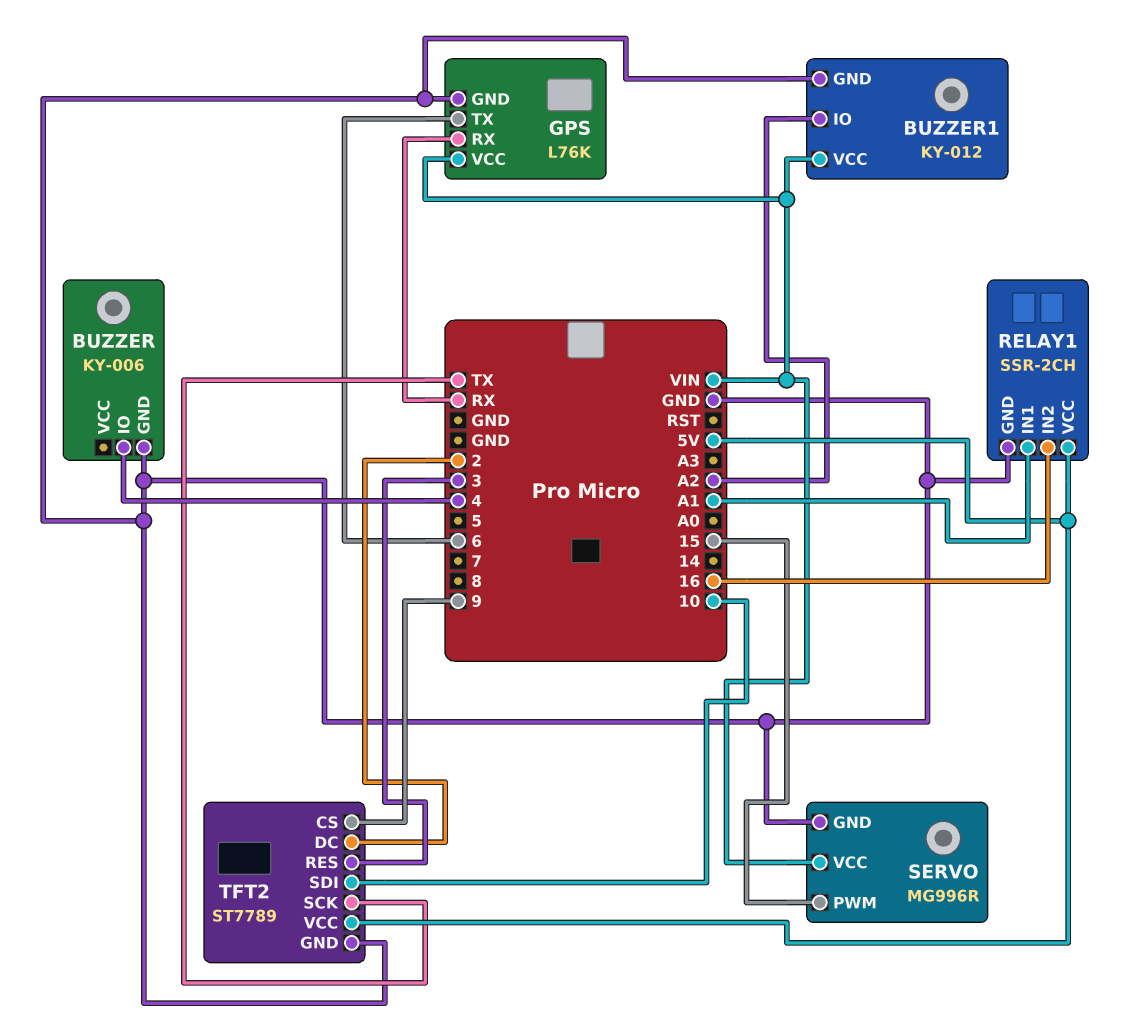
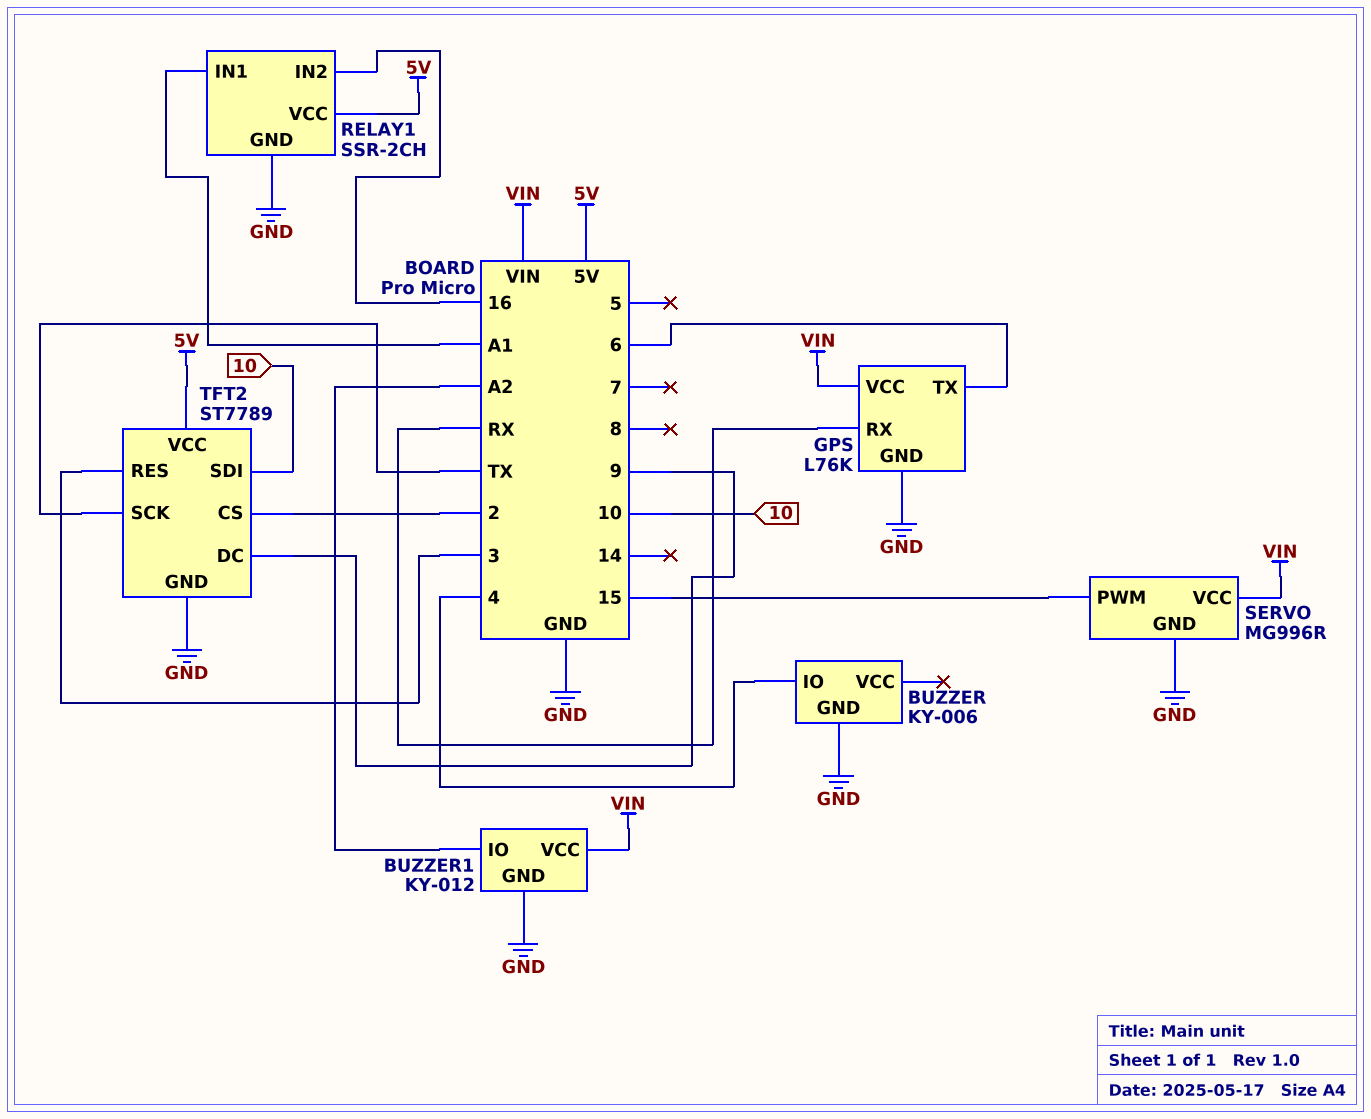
TFT2 pin CS: 9 -> 2
TFT2 pin DC: 2 -> 9

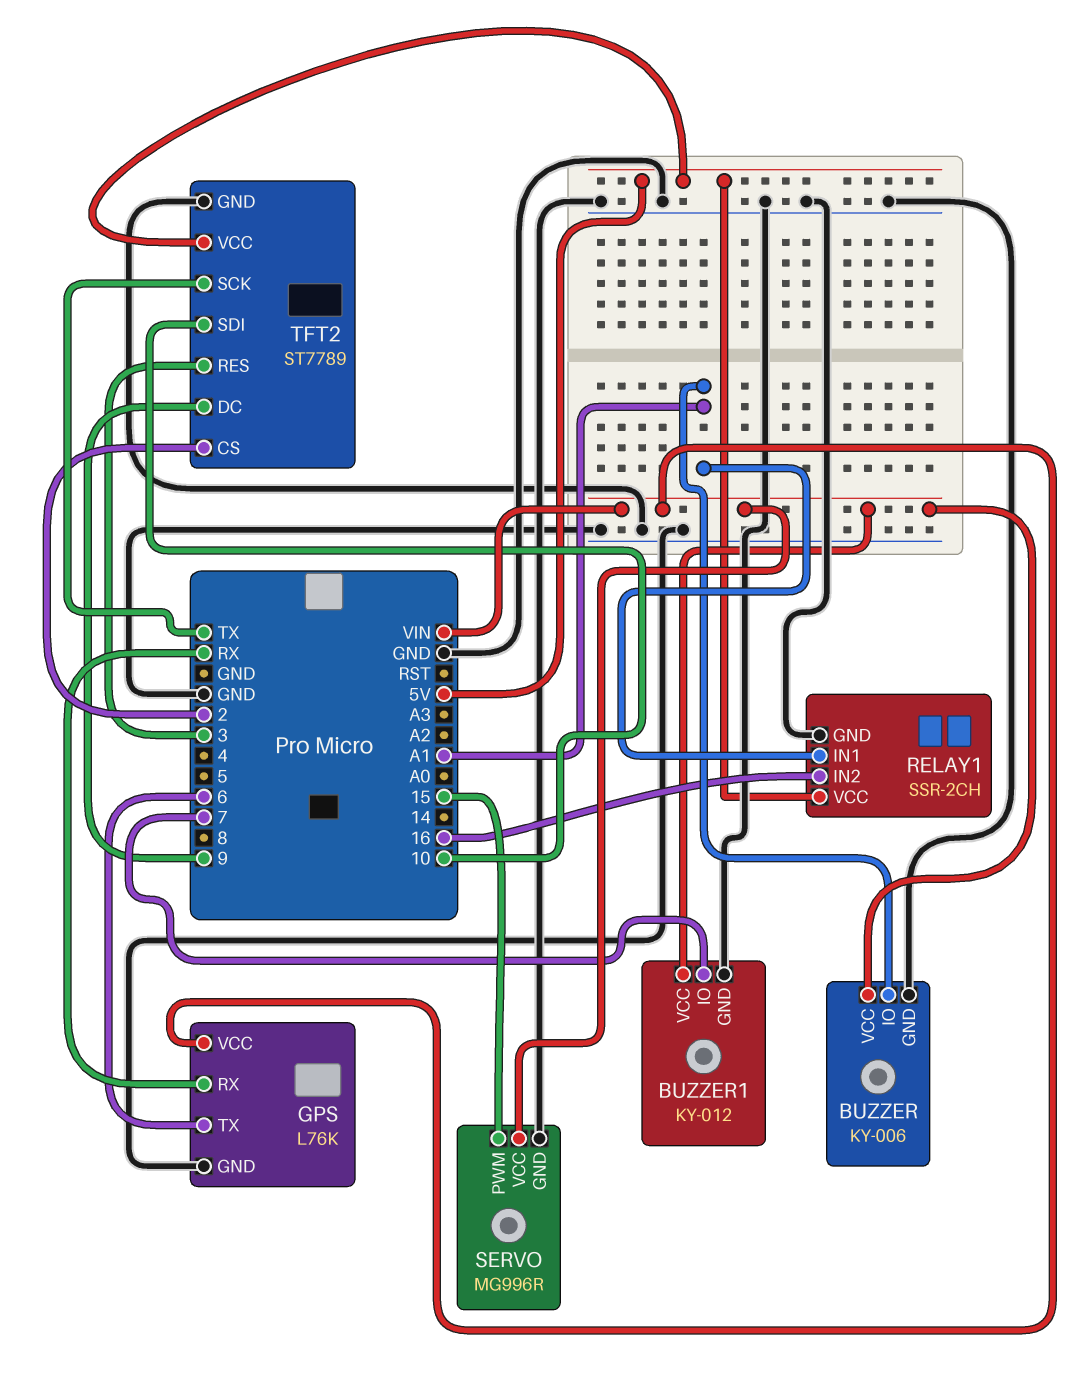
BUZZER pin IO: 4 -> A1
BUZZER pin VCC: none -> VIN
BUZZER1 pin IO: A2 -> 7

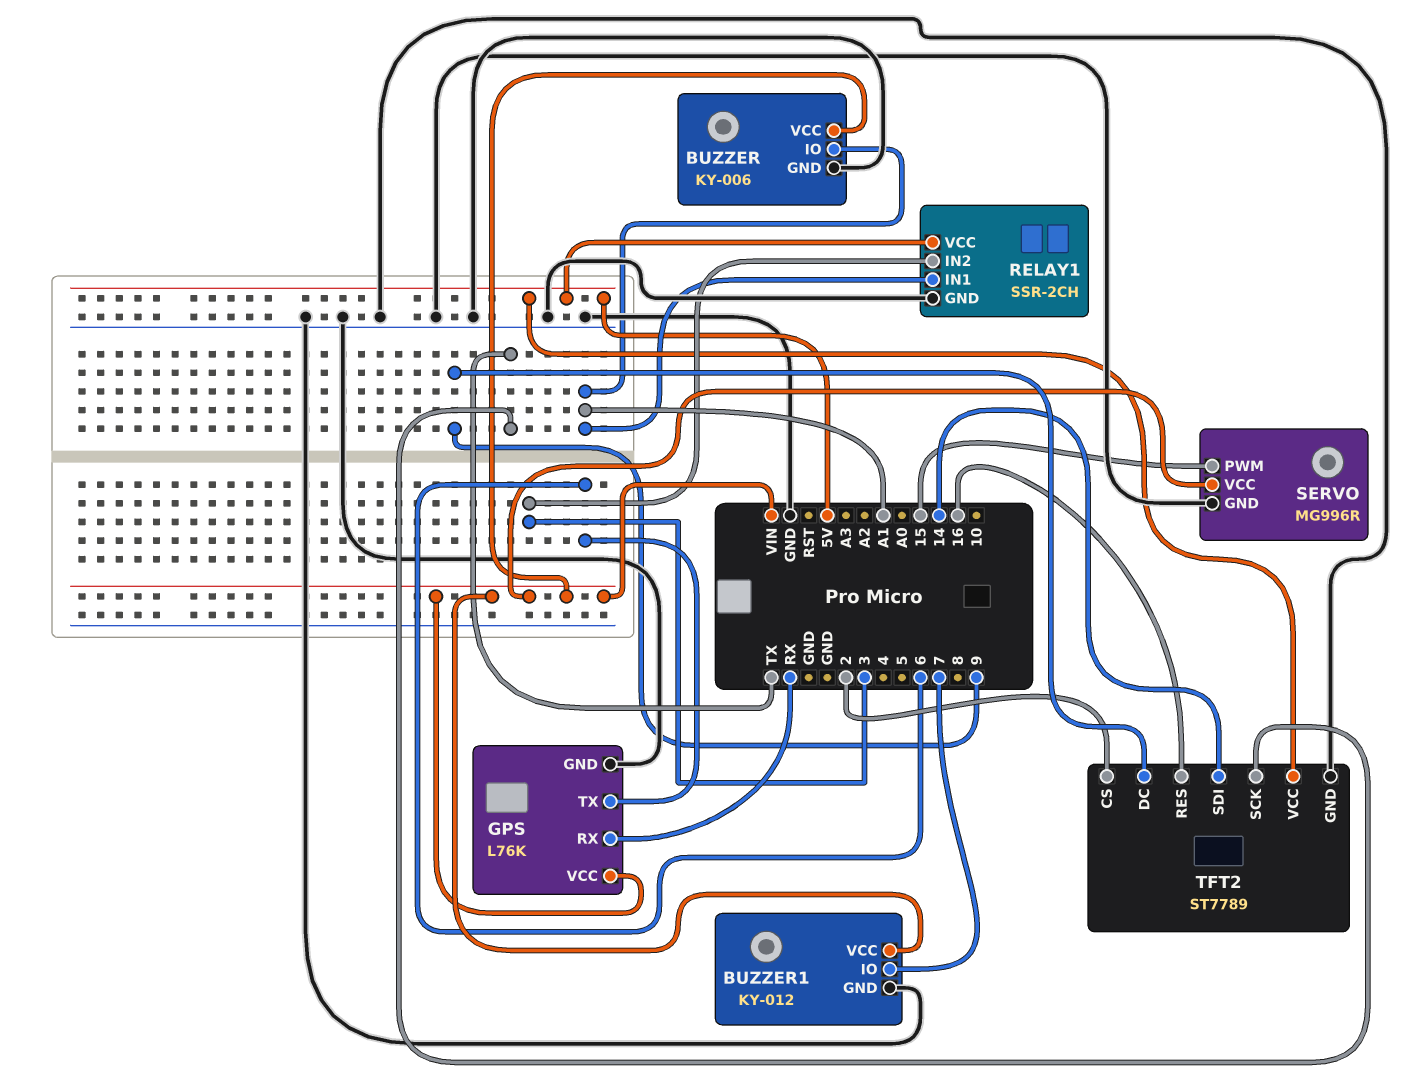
RELAY1 pin IN2: 16 -> 3
TFT2 pin RES: 3 -> 16
TFT2 pin SDI: 10 -> 14

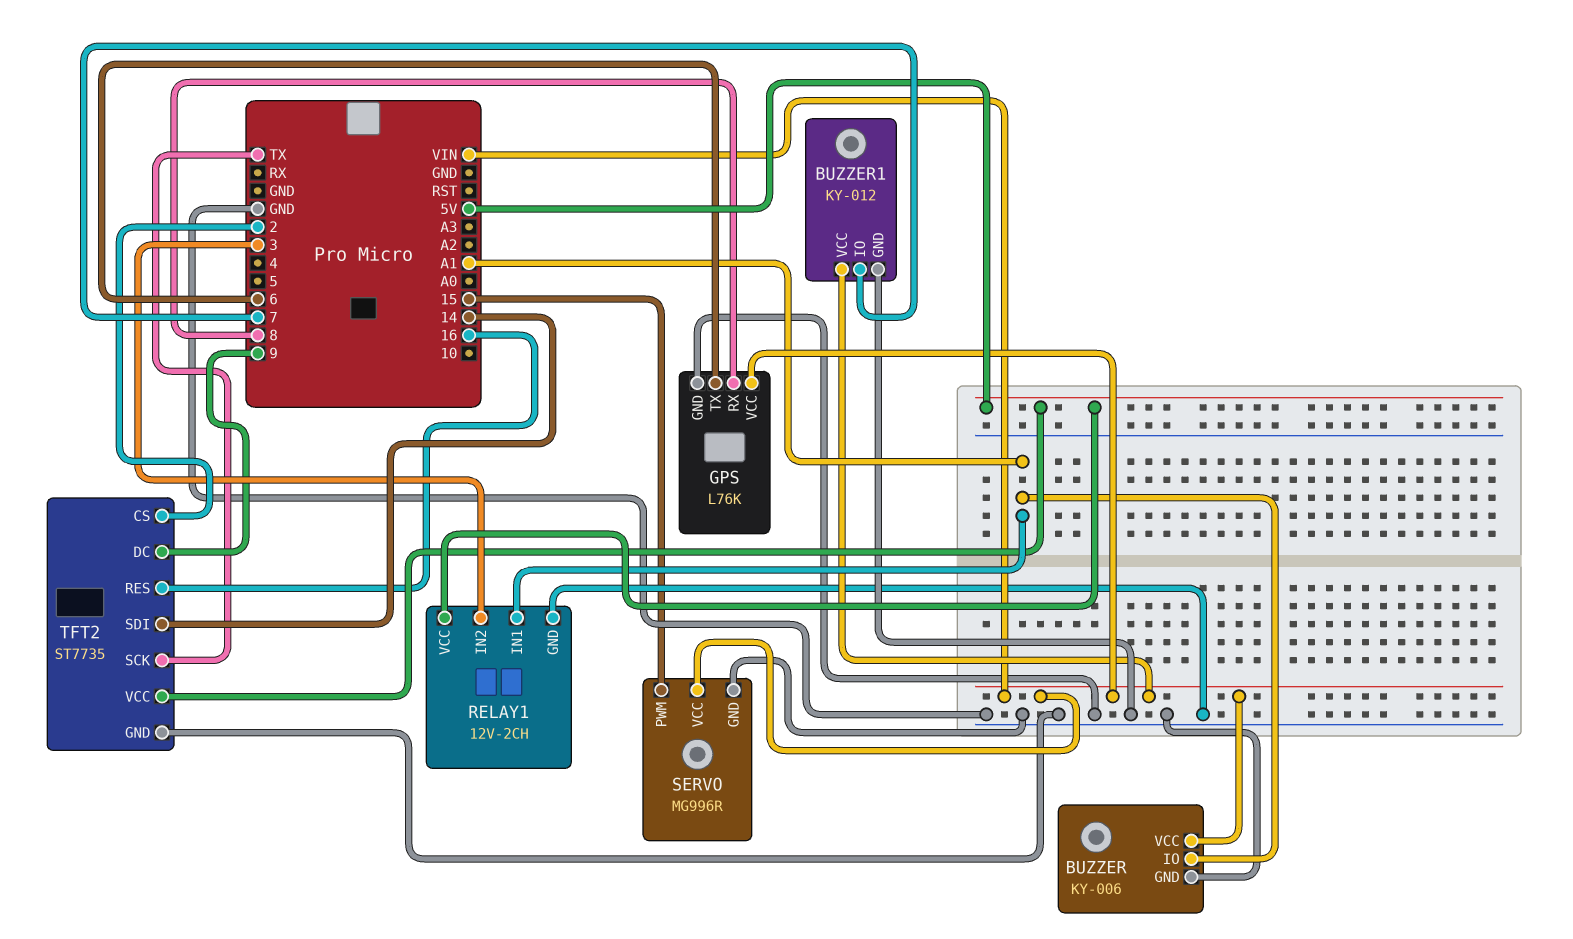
GPS pin RX: RX -> 8
RELAY1: SSR-2CH -> 12V-2CH
TFT2: ST7789 -> ST7735

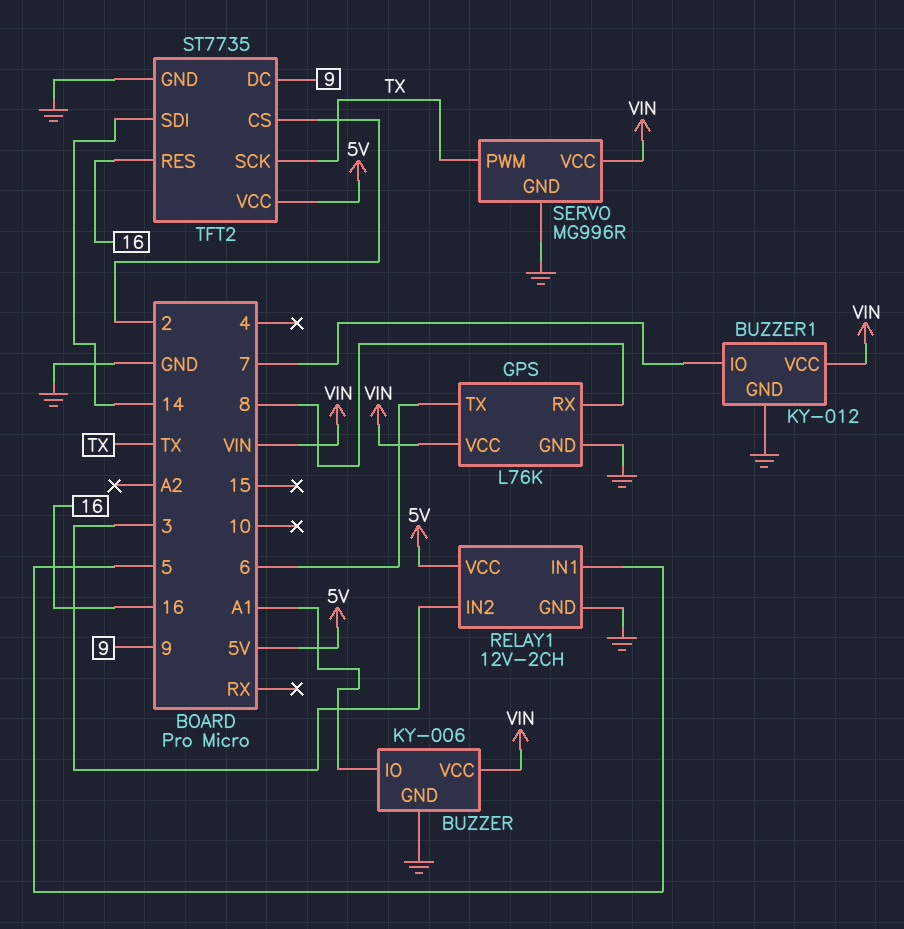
RELAY1 pin IN1: A1 -> 5
SERVO pin PWM: 15 -> TX

